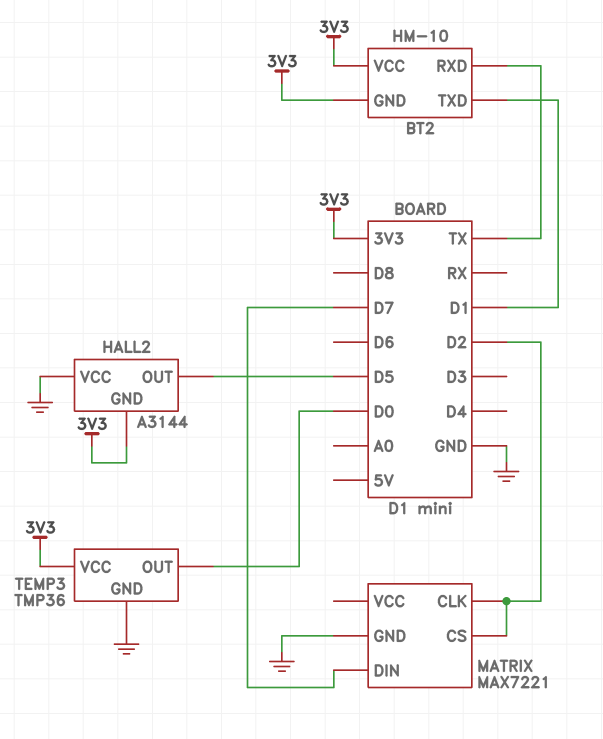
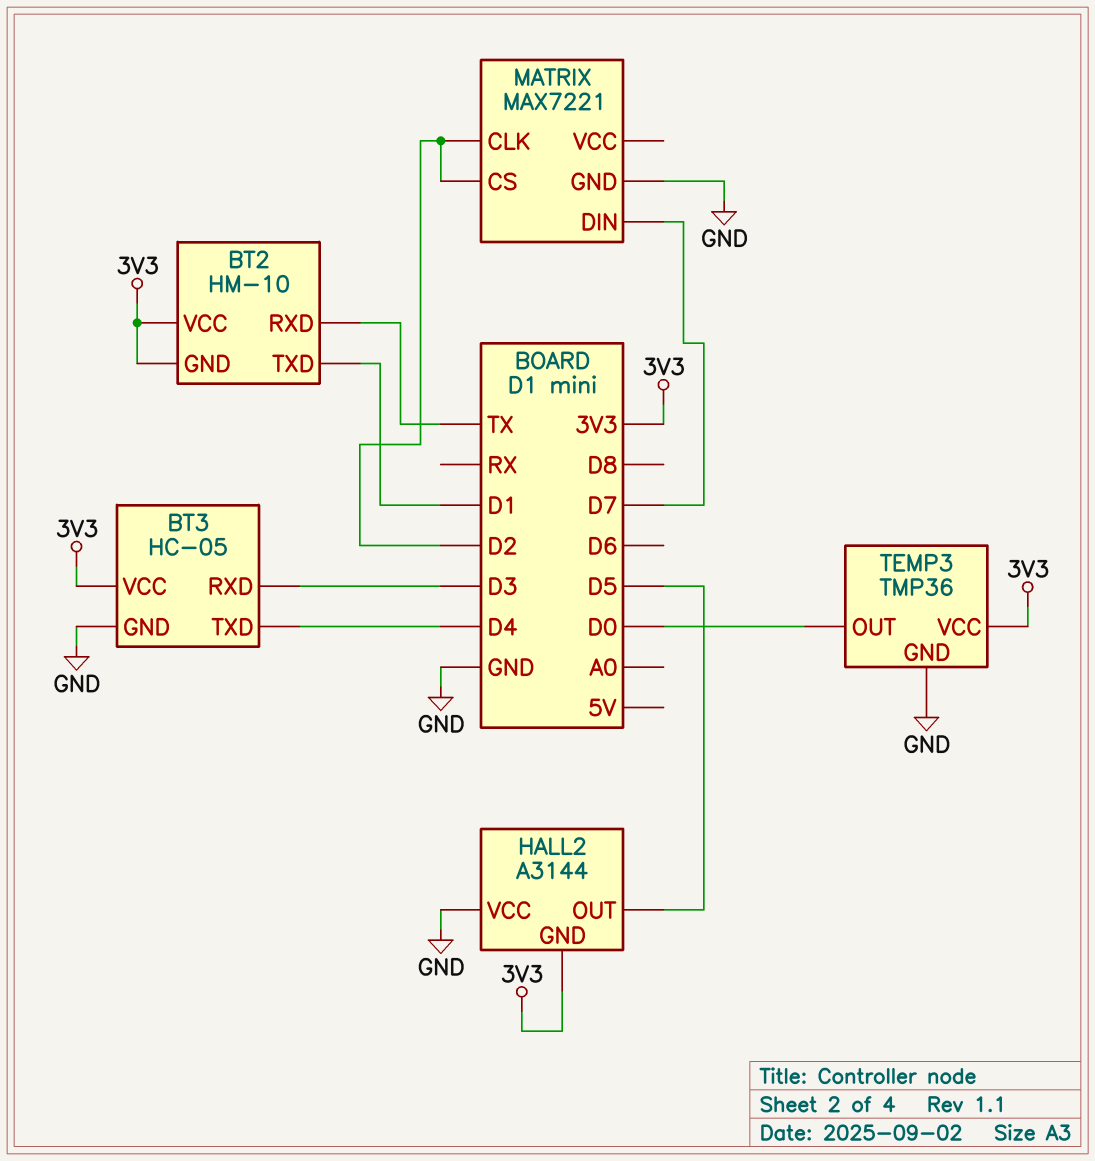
BT3: none -> HC-05
BT3 pin GND: none -> GND
BT3 pin RXD: none -> D3
BT3 pin TXD: none -> D4
BT3 pin VCC: none -> 3V3

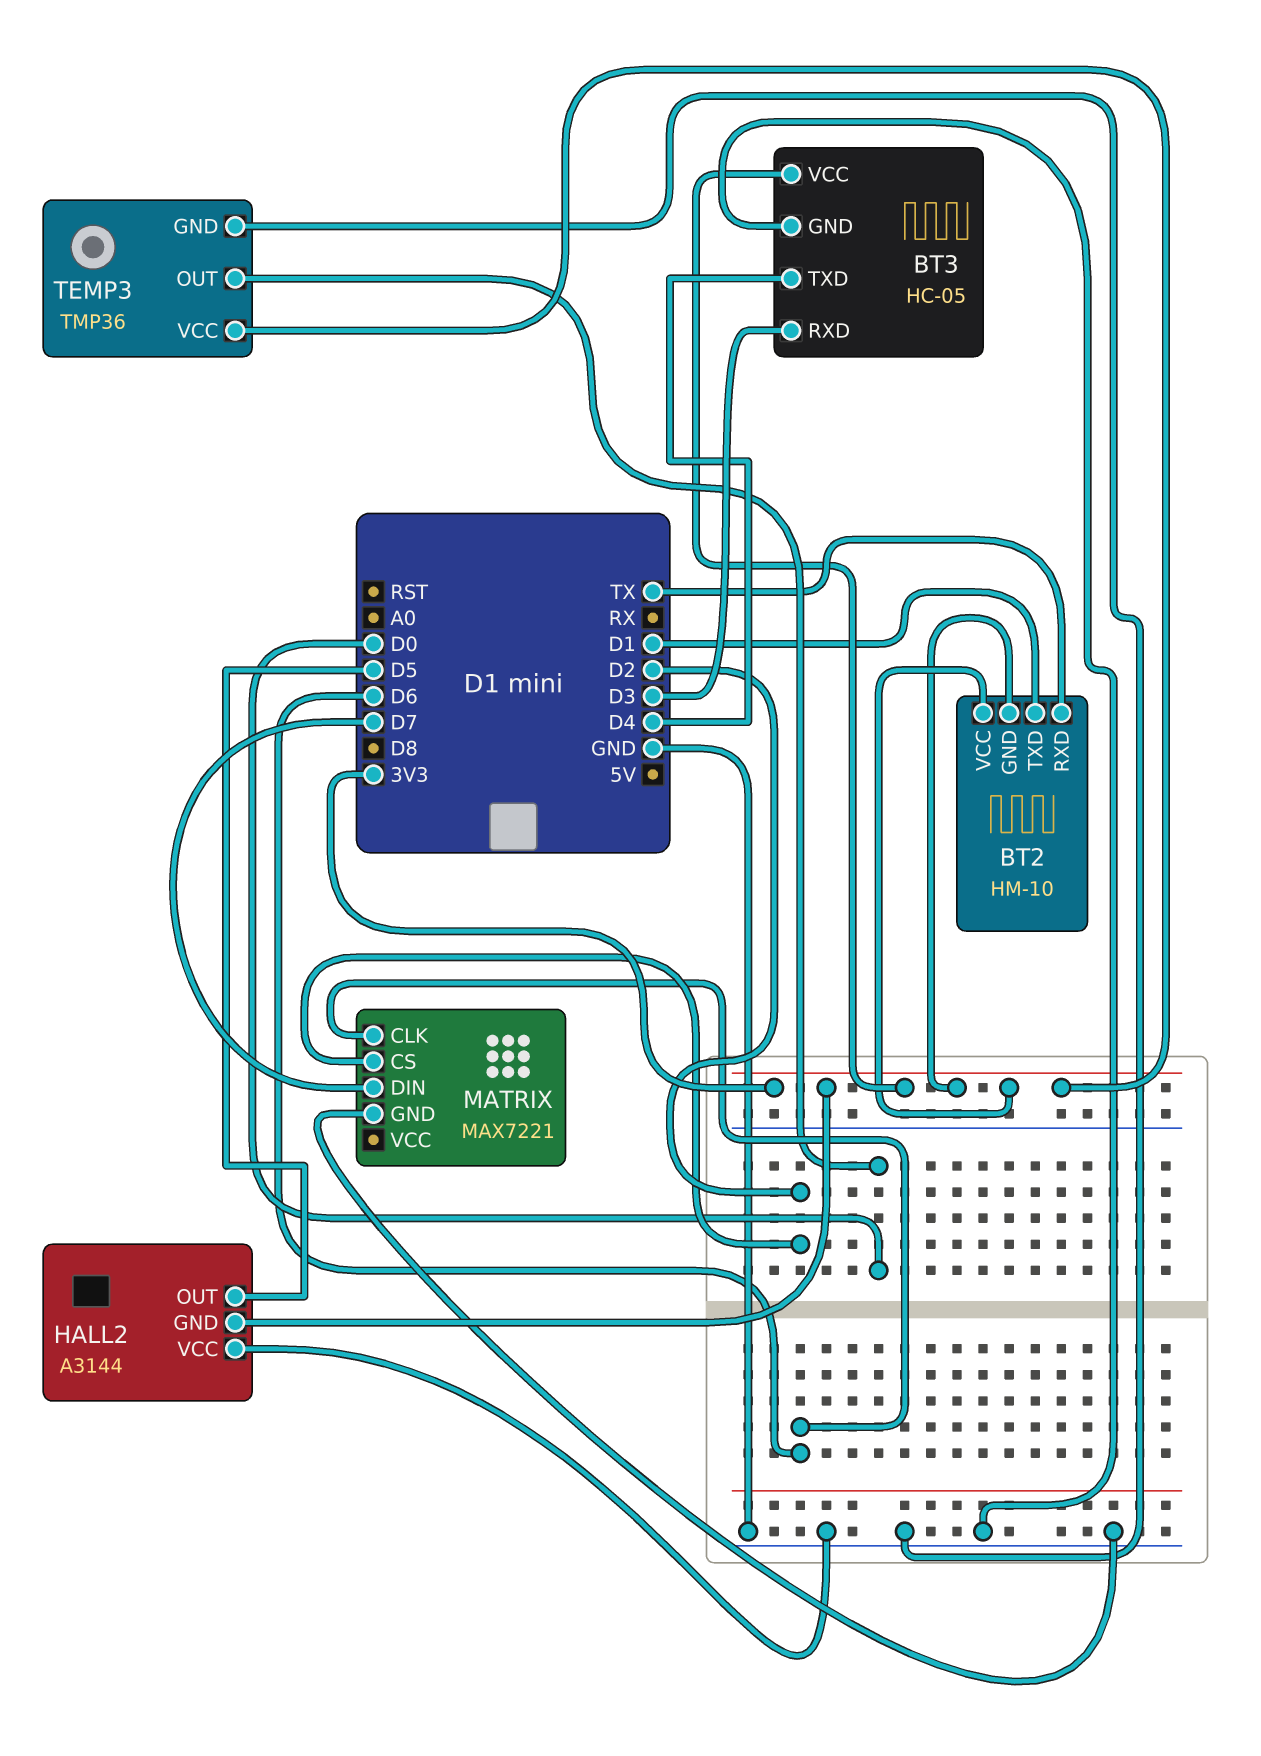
MATRIX pin CLK: D2 -> D6

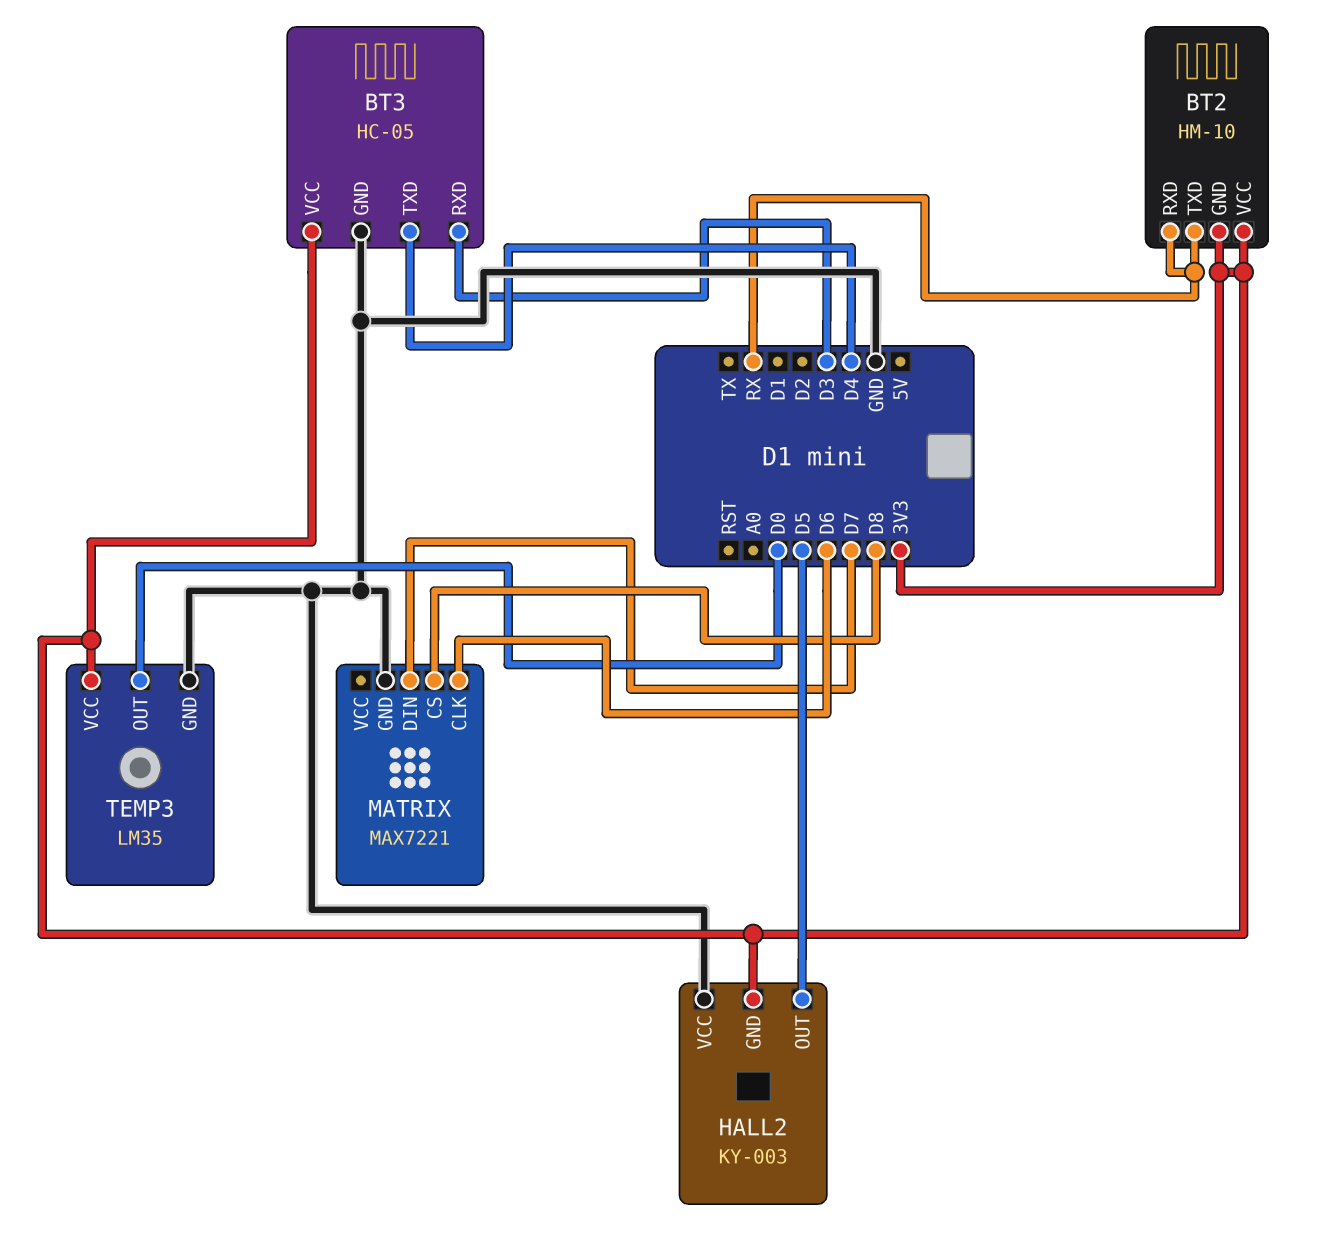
BT2 pin RXD: TX -> RX
BT2 pin TXD: D1 -> RX
HALL2: A3144 -> KY-003
MATRIX pin CS: D2 -> D8
TEMP3: TMP36 -> LM35

